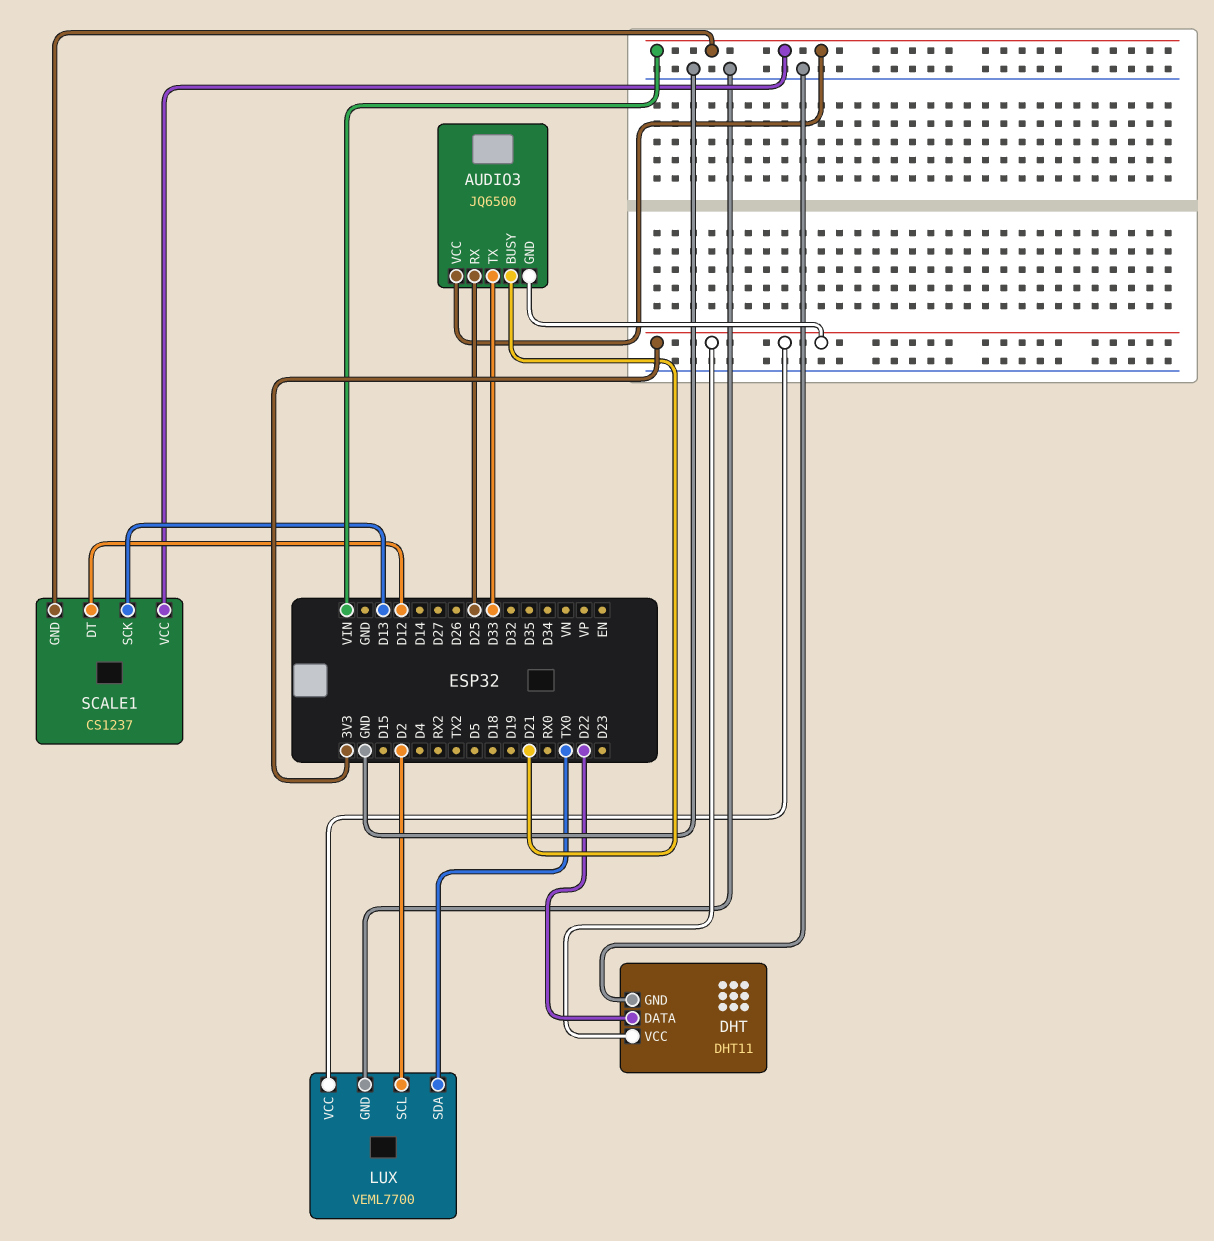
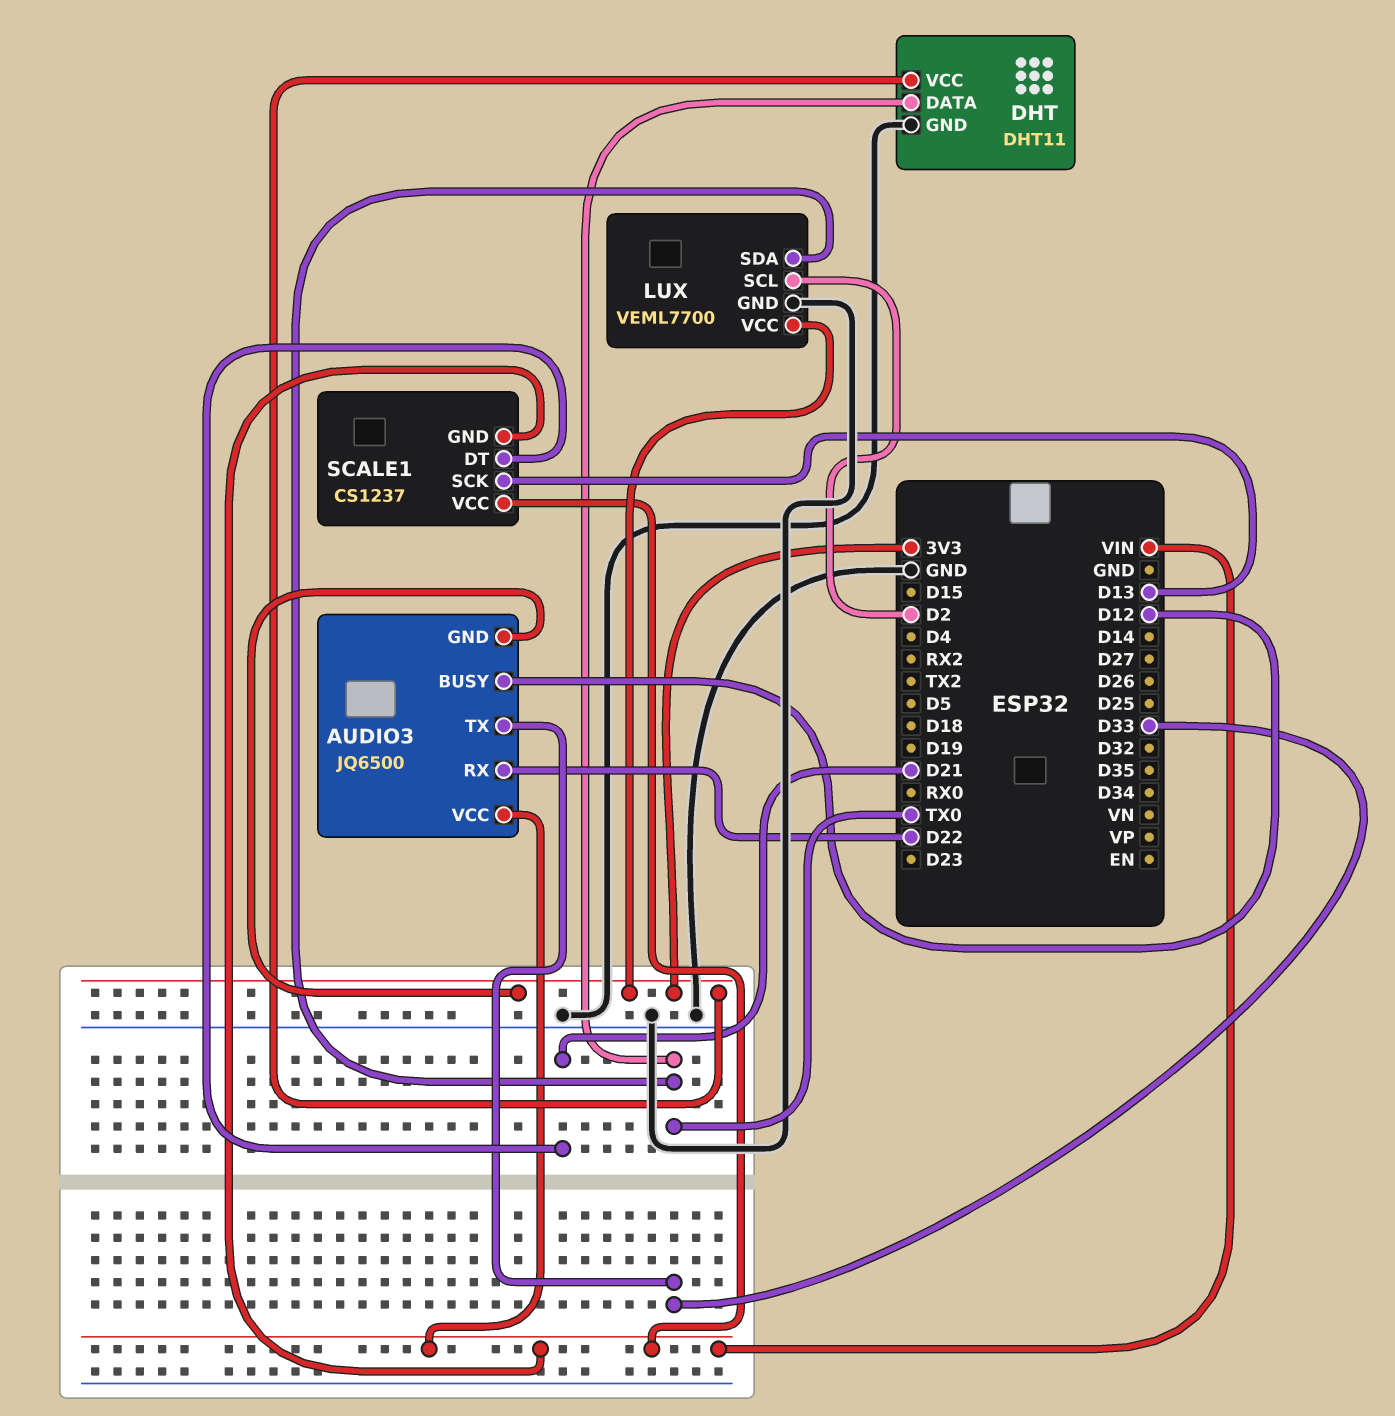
AUDIO3 pin BUSY: D21 -> D12
AUDIO3 pin RX: D25 -> D22
DHT pin DATA: D22 -> TX0
SCALE1 pin DT: D12 -> D21

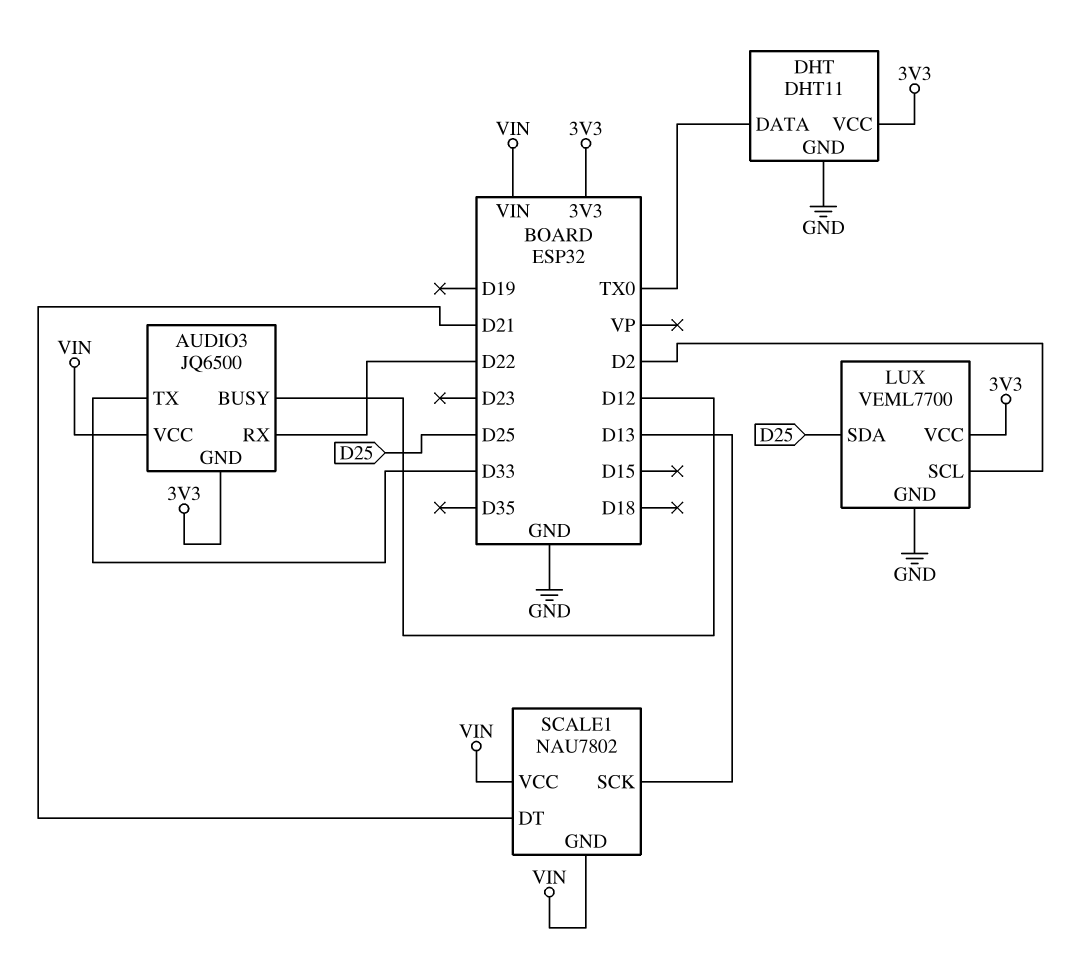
LUX pin SDA: TX0 -> D25
SCALE1: CS1237 -> NAU7802

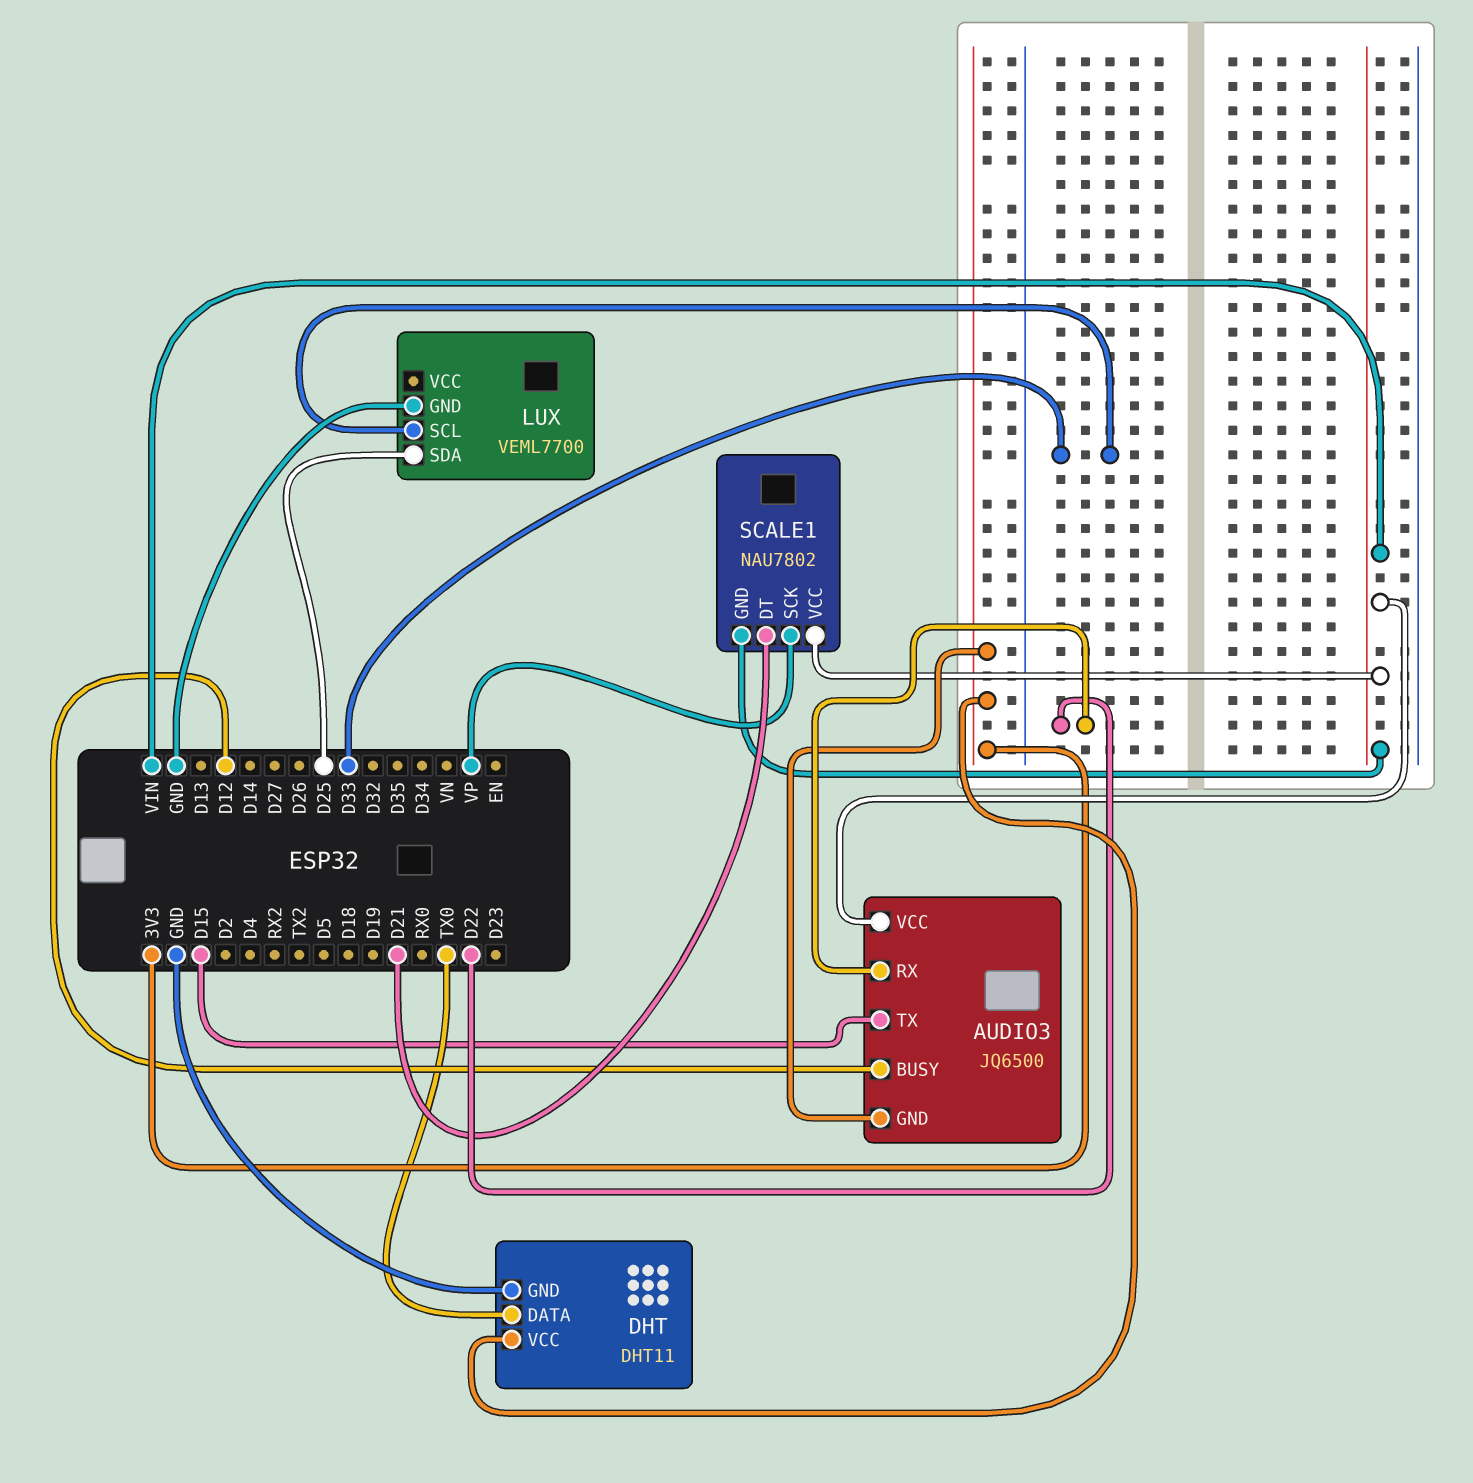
AUDIO3 pin TX: D33 -> D15
LUX pin SCL: D2 -> D33
LUX pin VCC: 3V3 -> none
SCALE1 pin SCK: D13 -> VP

